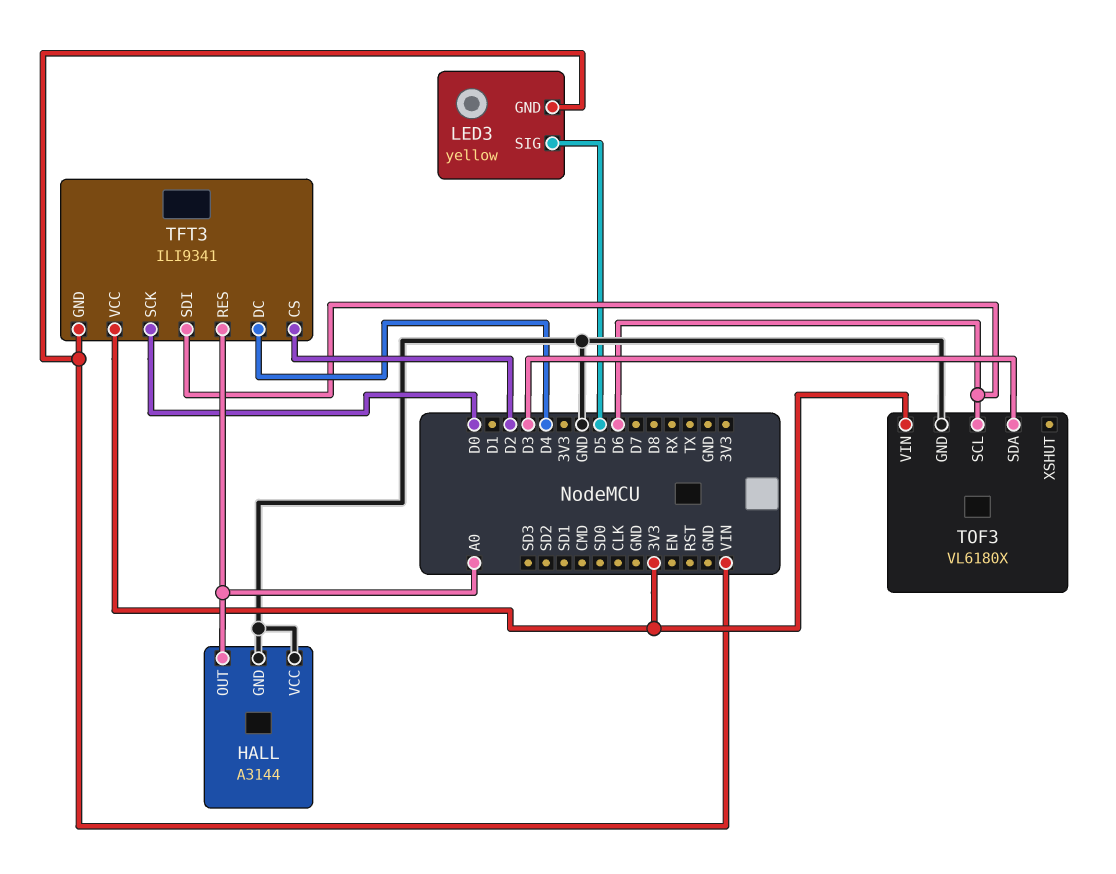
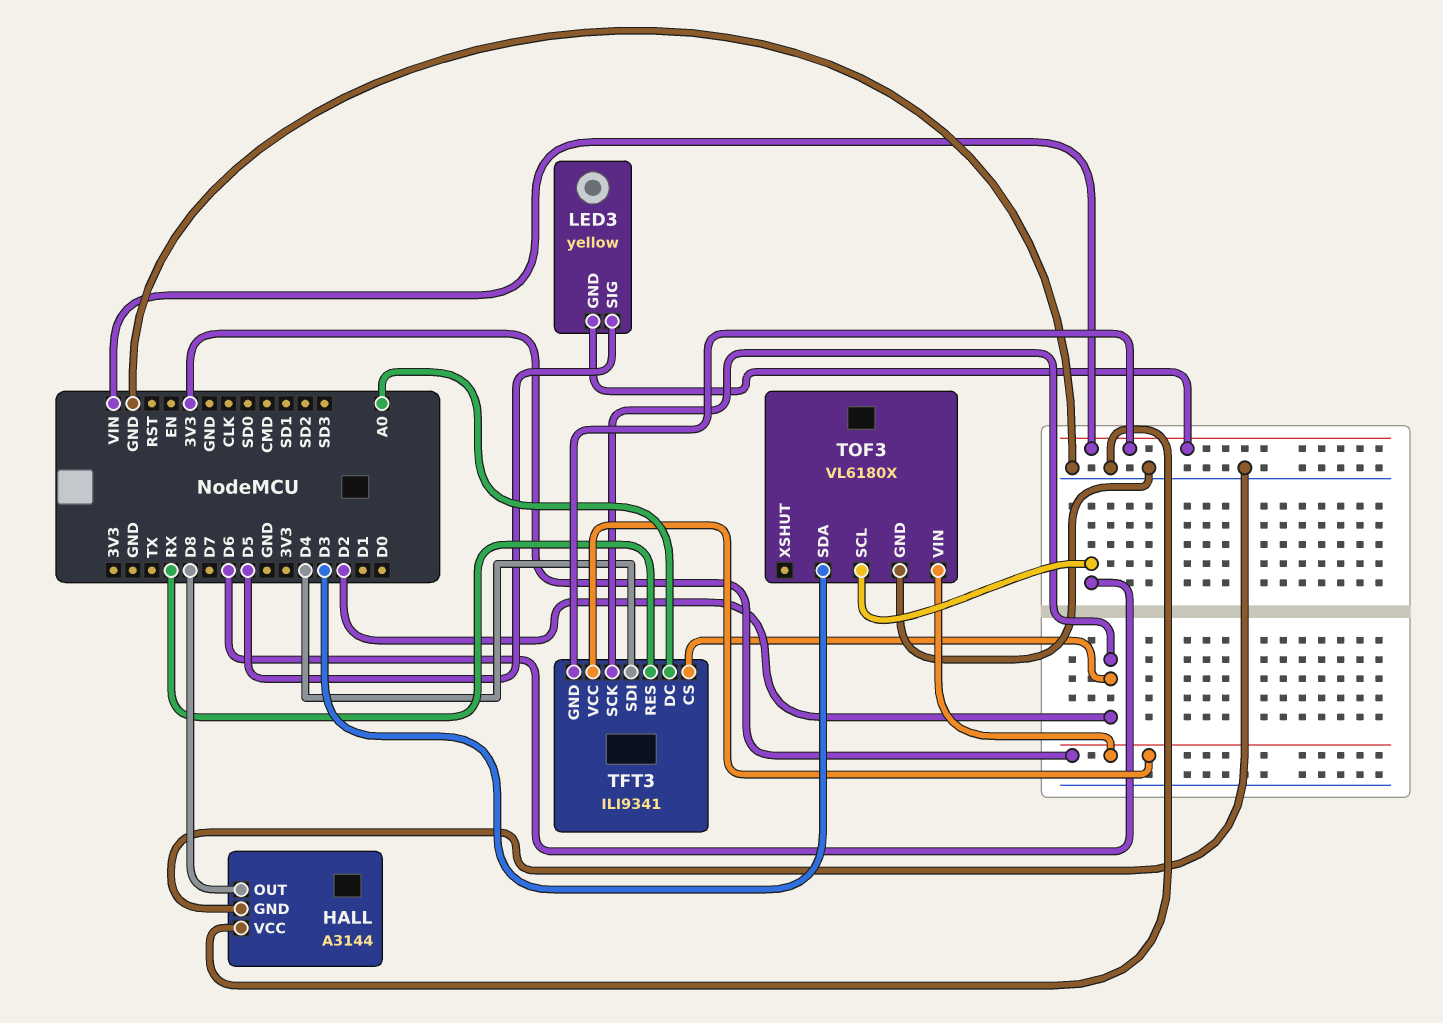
HALL pin OUT: A0 -> D8
TFT3 pin DC: D4 -> A0
TFT3 pin RES: A0 -> RX
TFT3 pin SCK: D0 -> D2
TFT3 pin SDI: D6 -> D4

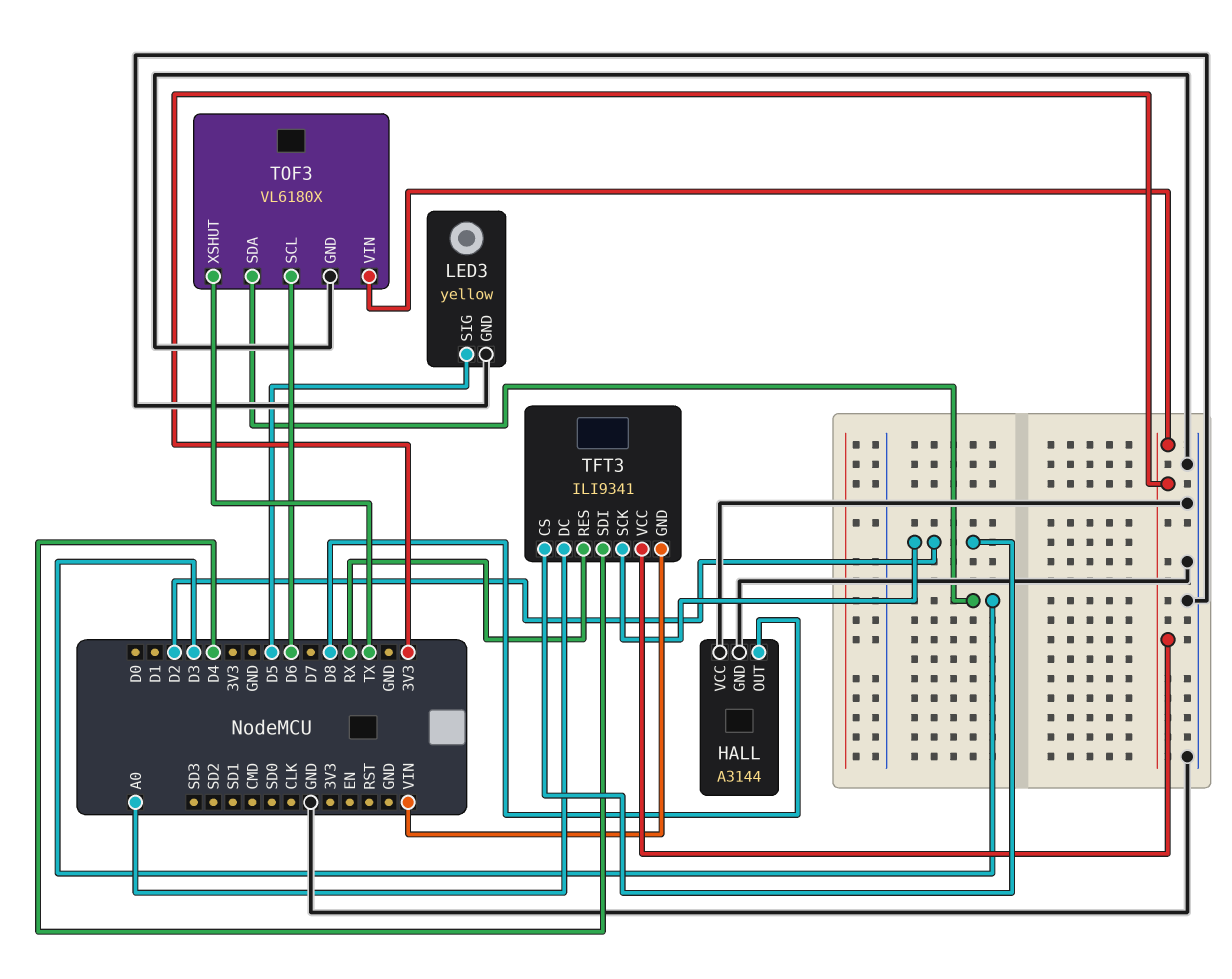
LED3 pin GND: VIN -> GND
TOF3 pin XSHUT: none -> TX

